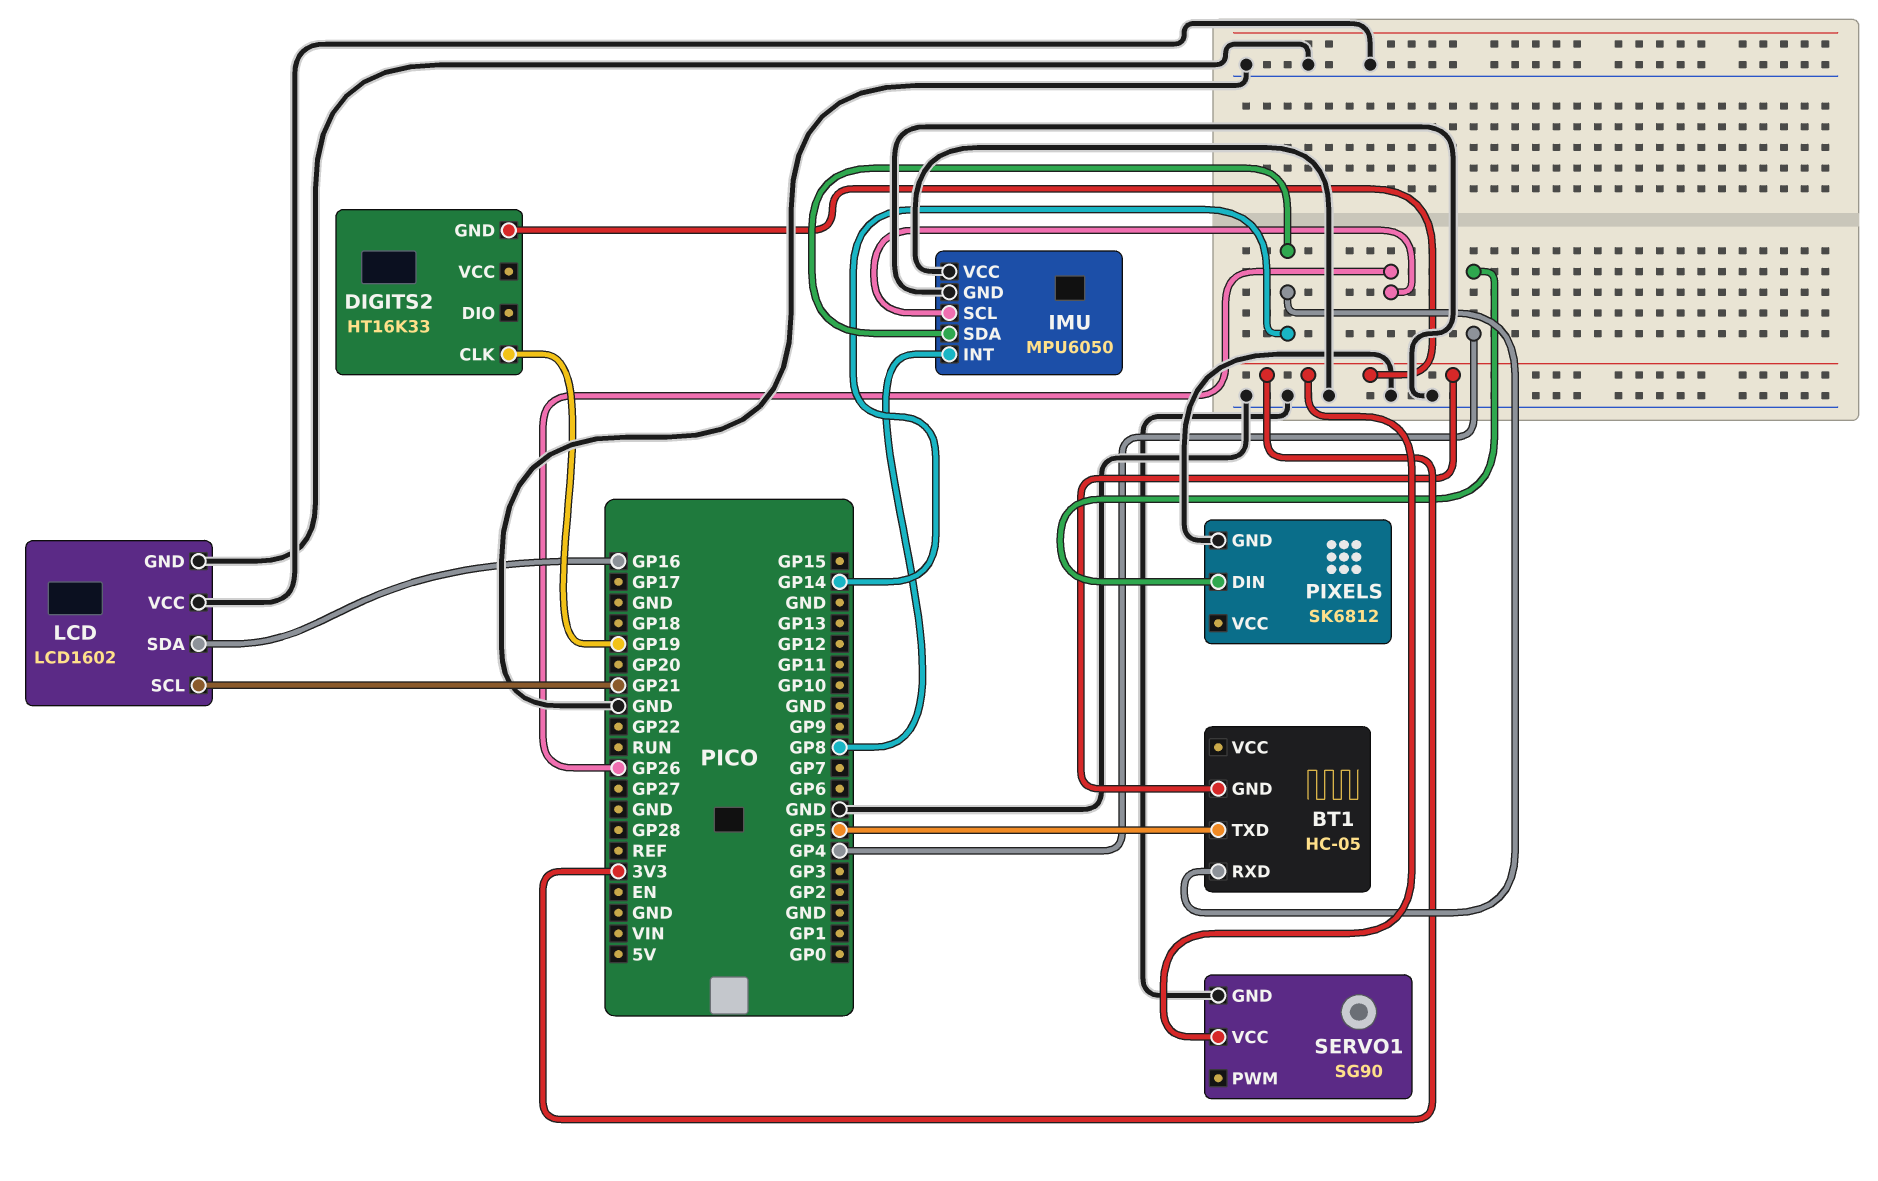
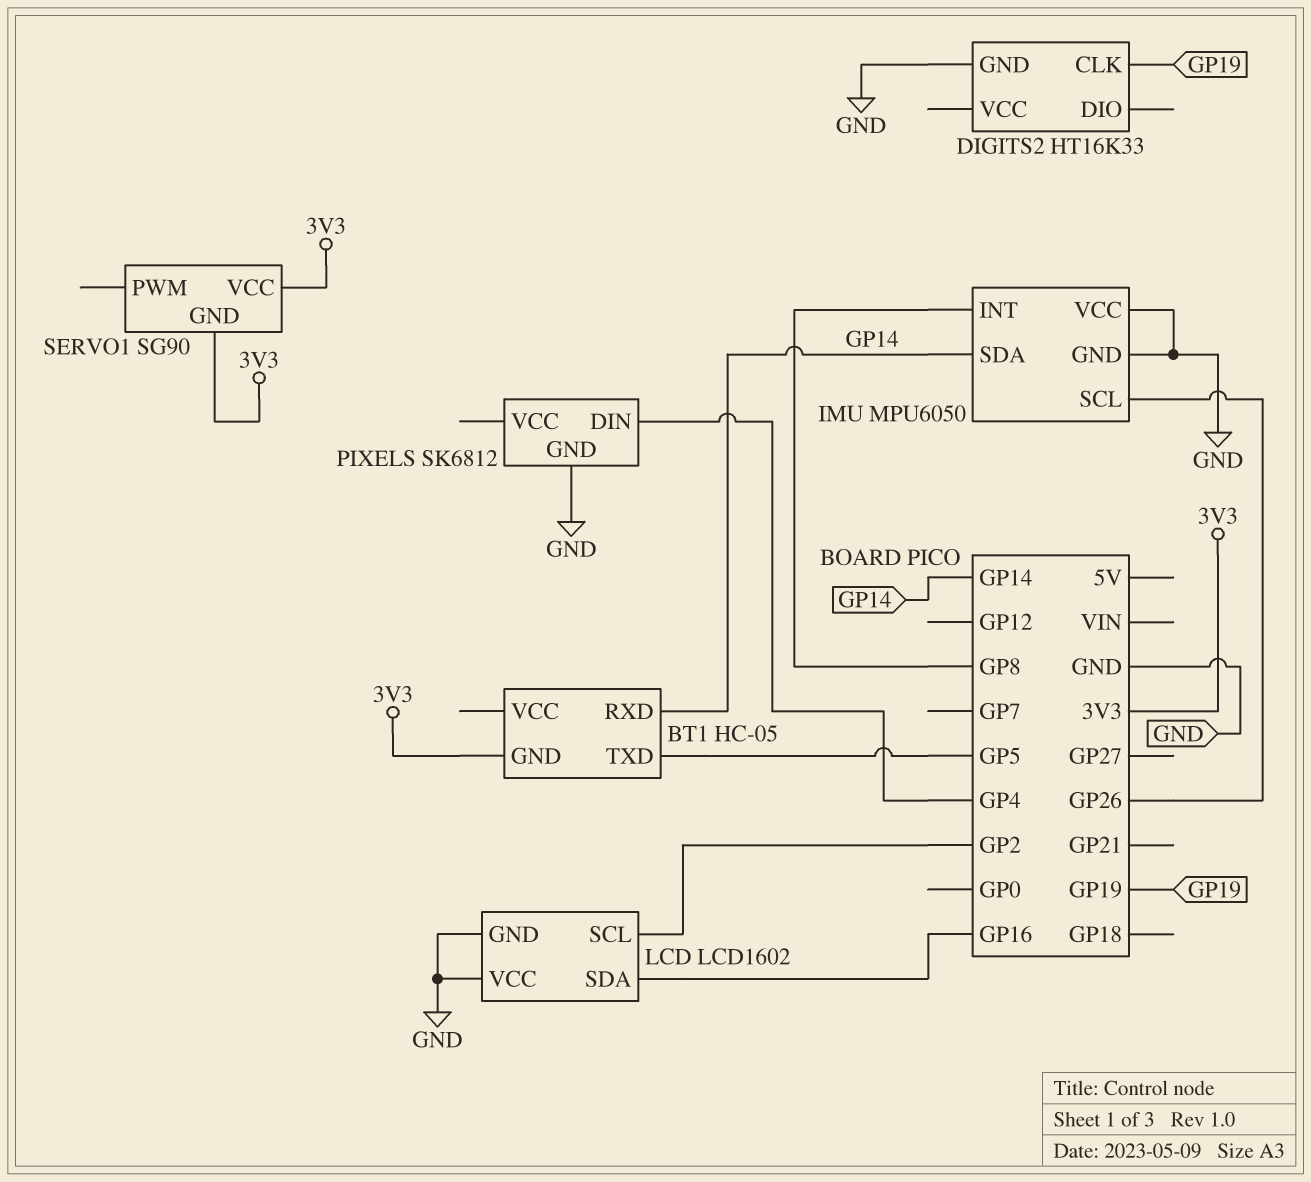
DIGITS2 pin GND: 3V3 -> GND
LCD pin SCL: GP21 -> GP2
SERVO1 pin GND: GND -> 3V3

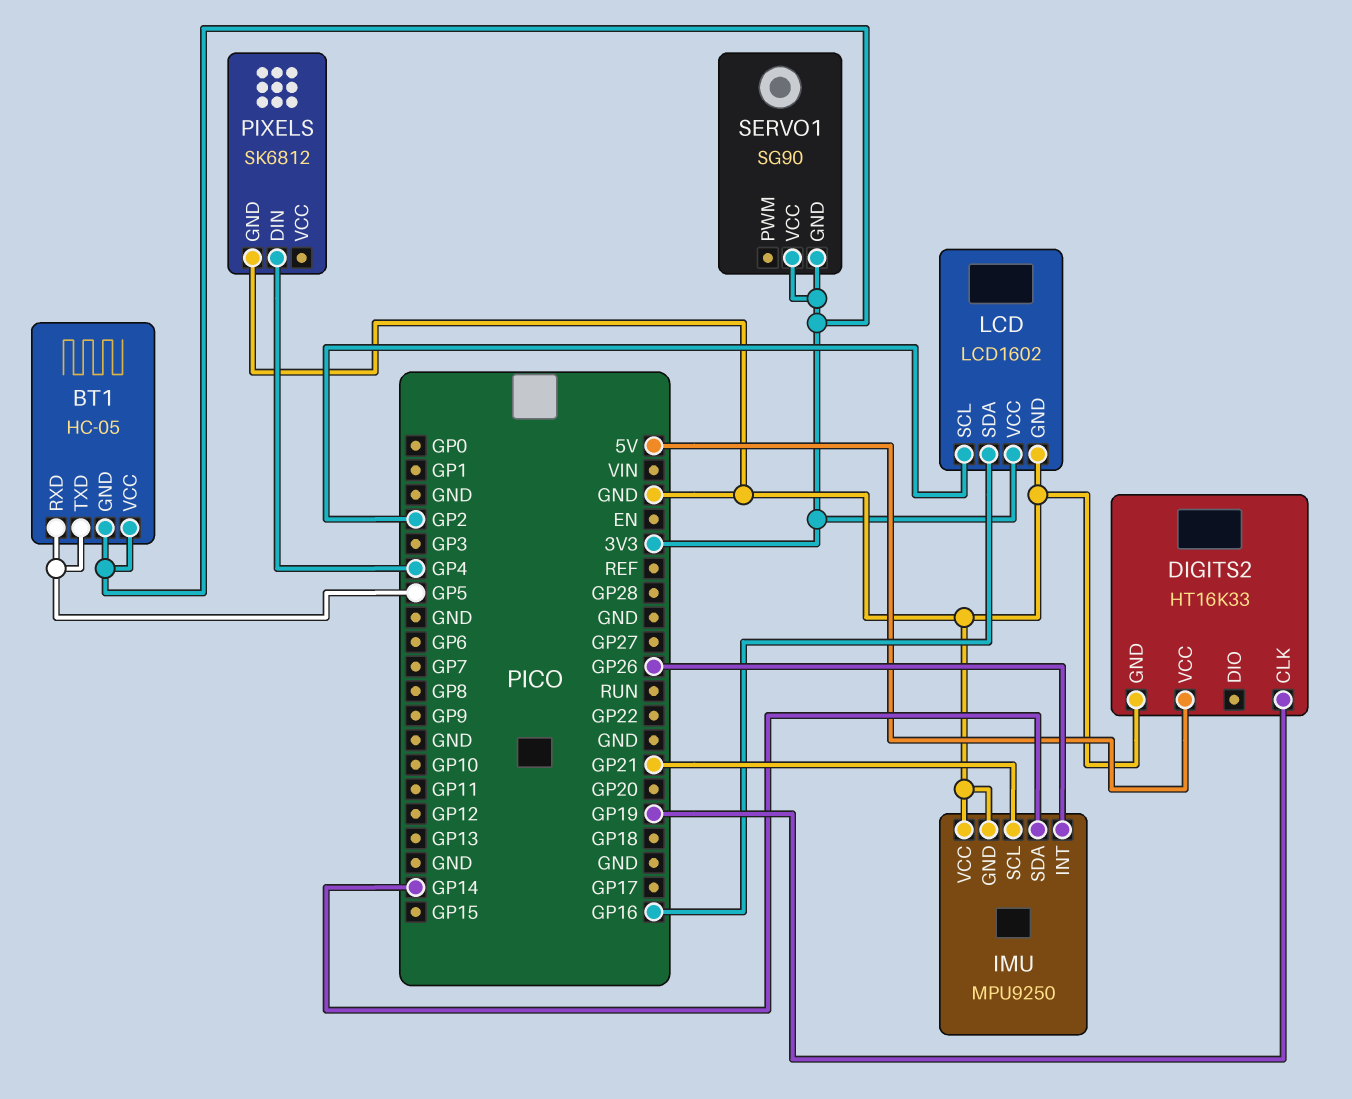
BT1 pin RXD: GP14 -> GP5
BT1 pin VCC: none -> 3V3
DIGITS2 pin VCC: none -> 5V
IMU: MPU6050 -> MPU9250
IMU pin INT: GP8 -> GP26
IMU pin SCL: GP26 -> GP21
LCD pin VCC: GND -> 3V3

